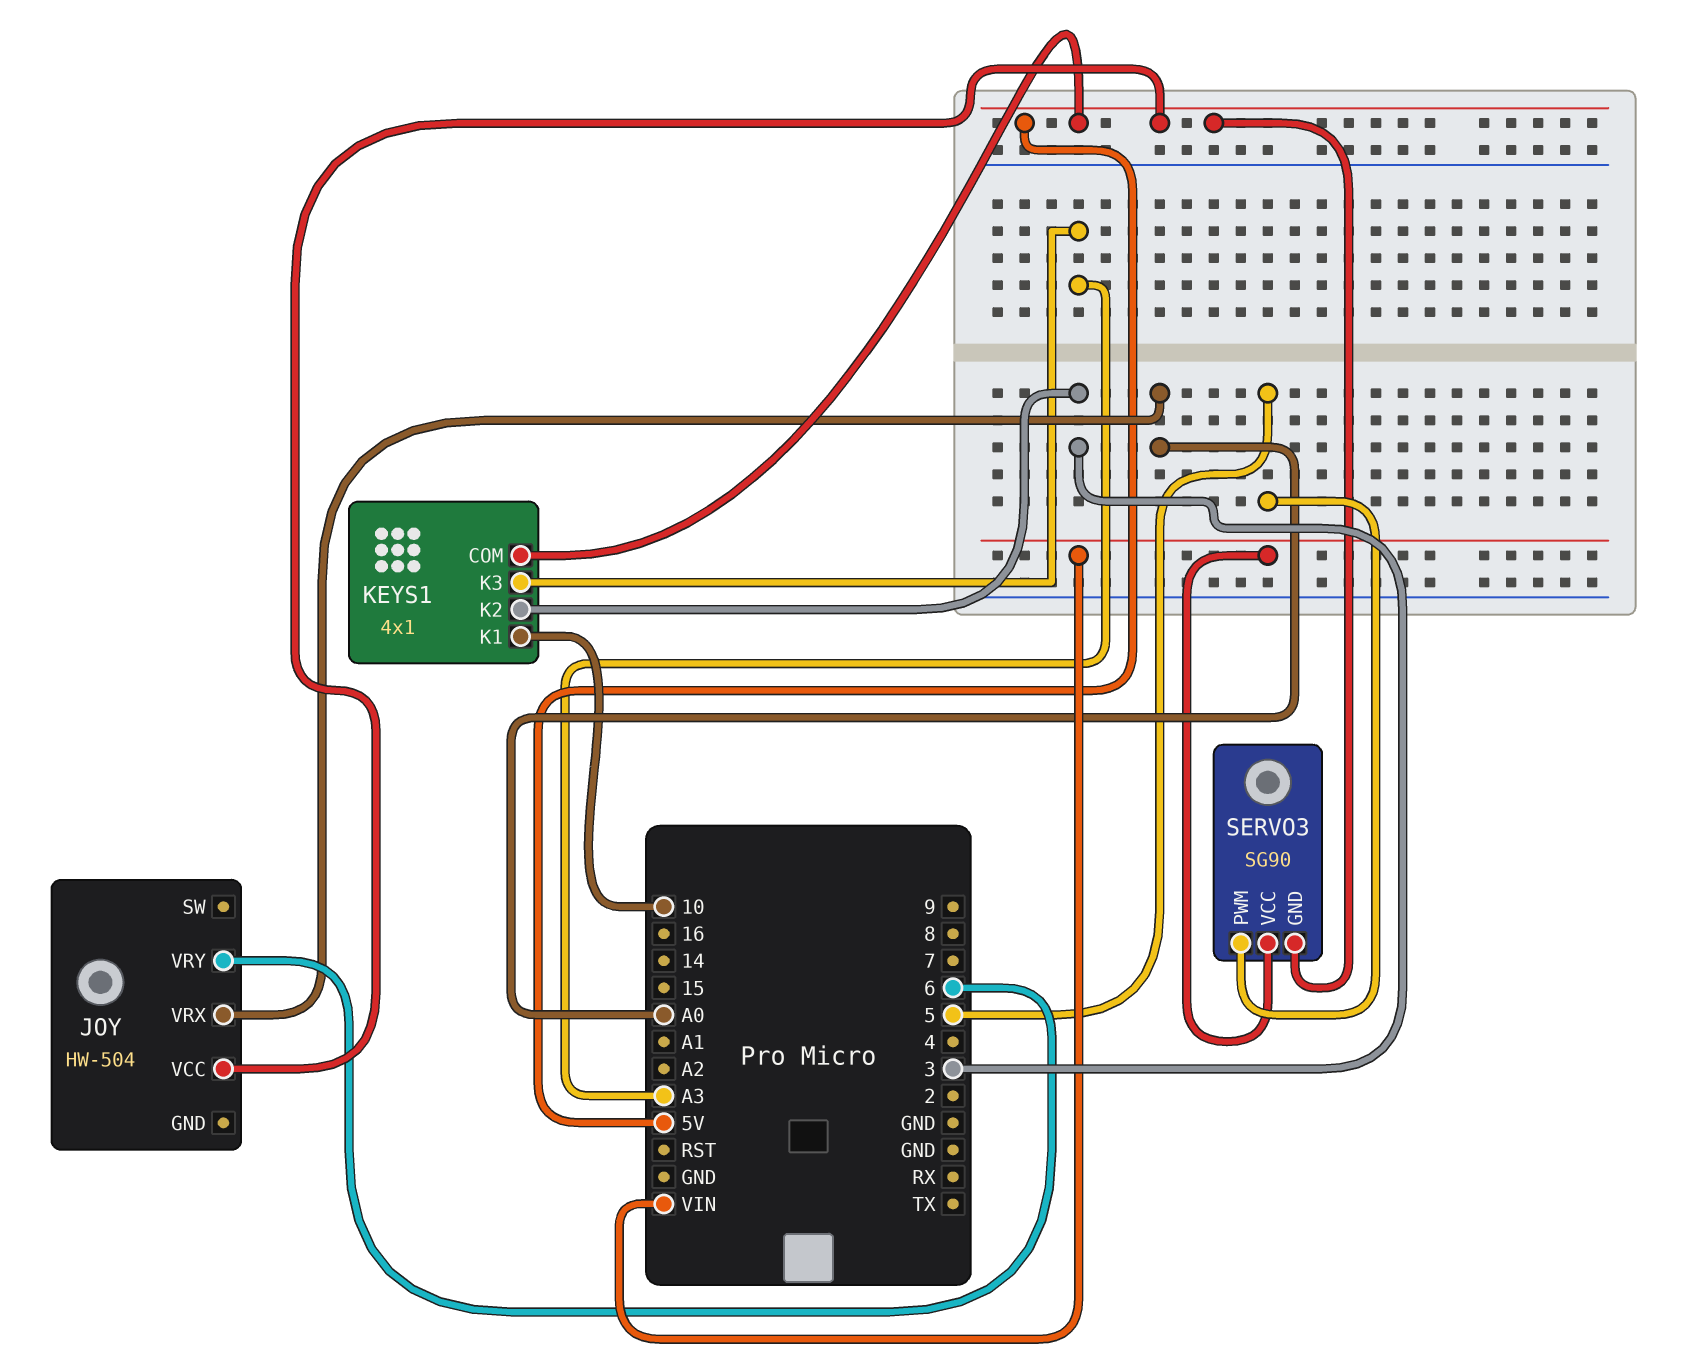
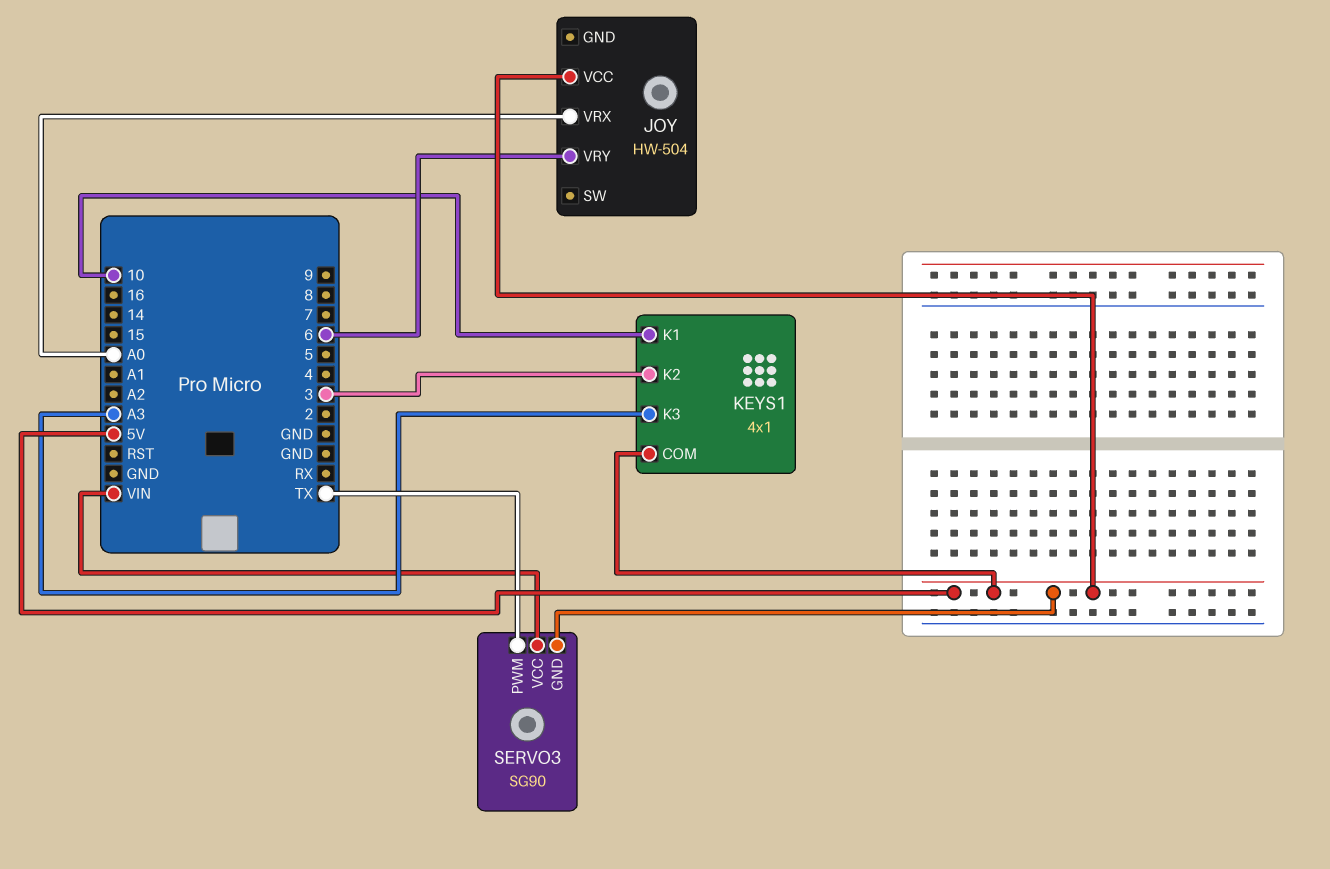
SERVO3 pin PWM: 5 -> TX

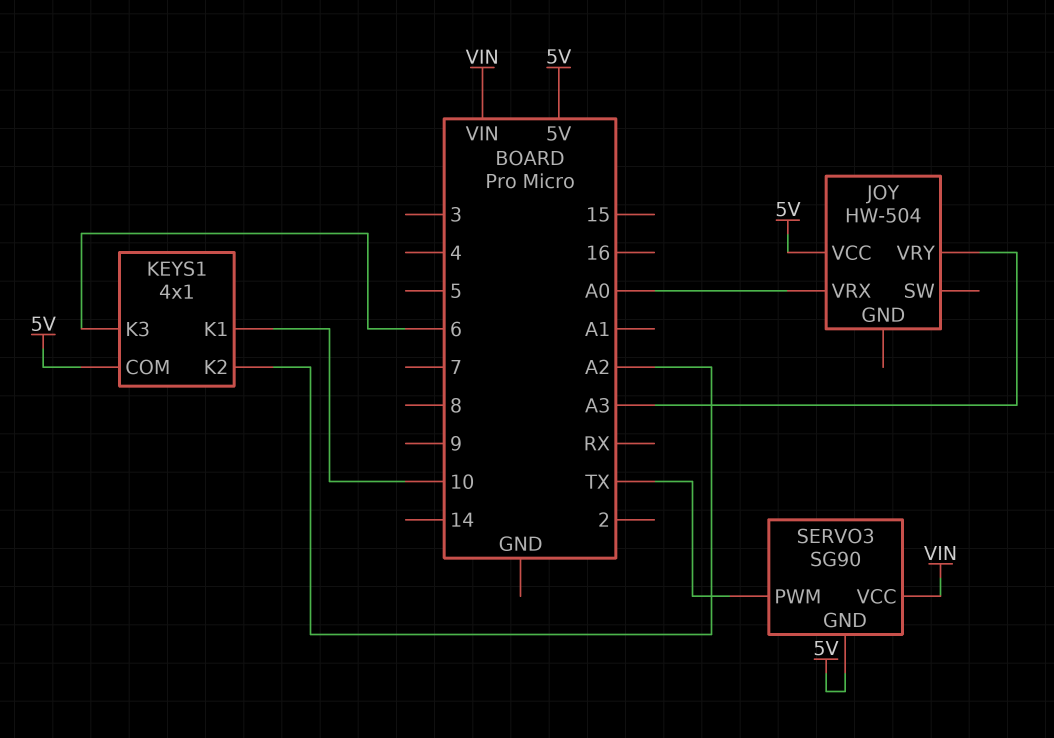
JOY pin VRY: 6 -> A3
KEYS1 pin K2: 3 -> A2
KEYS1 pin K3: A3 -> 6

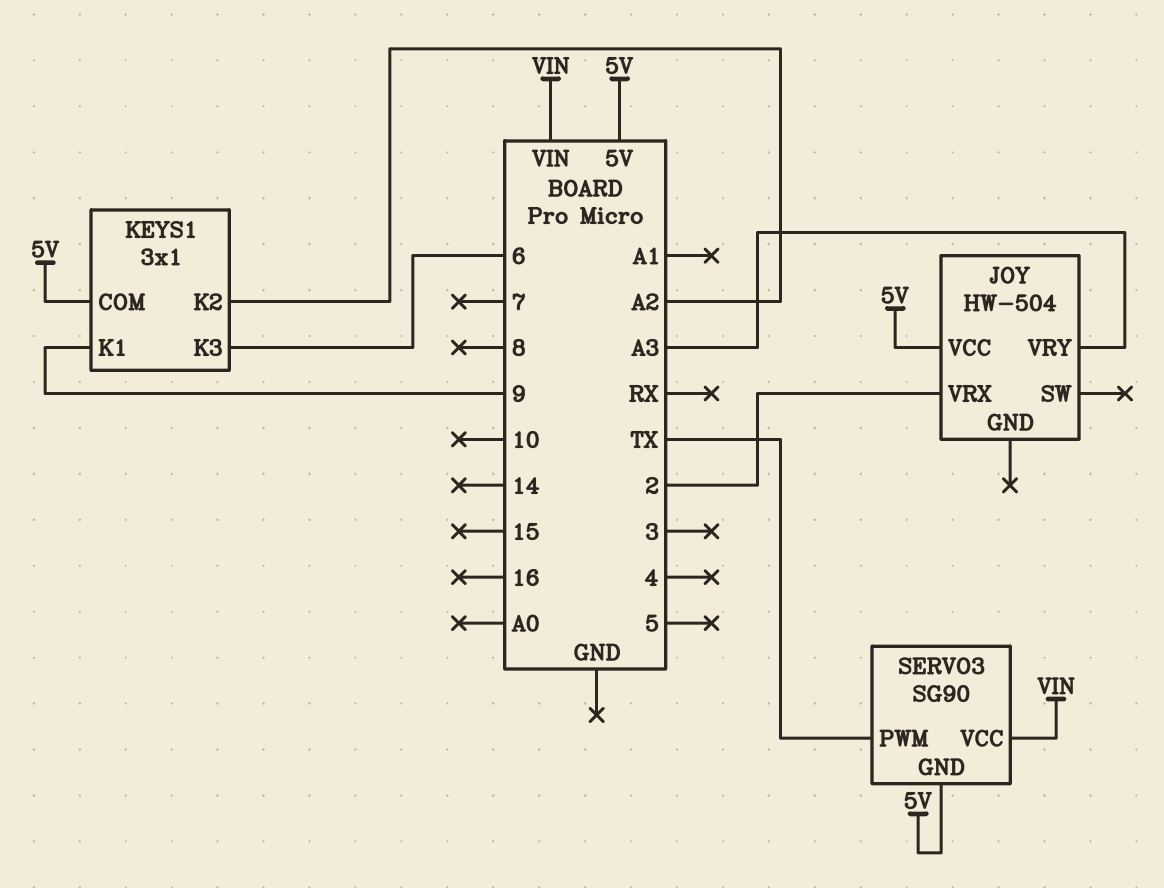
JOY pin VRX: A0 -> 2
KEYS1: 4x1 -> 3x1
KEYS1 pin K1: 10 -> 9

